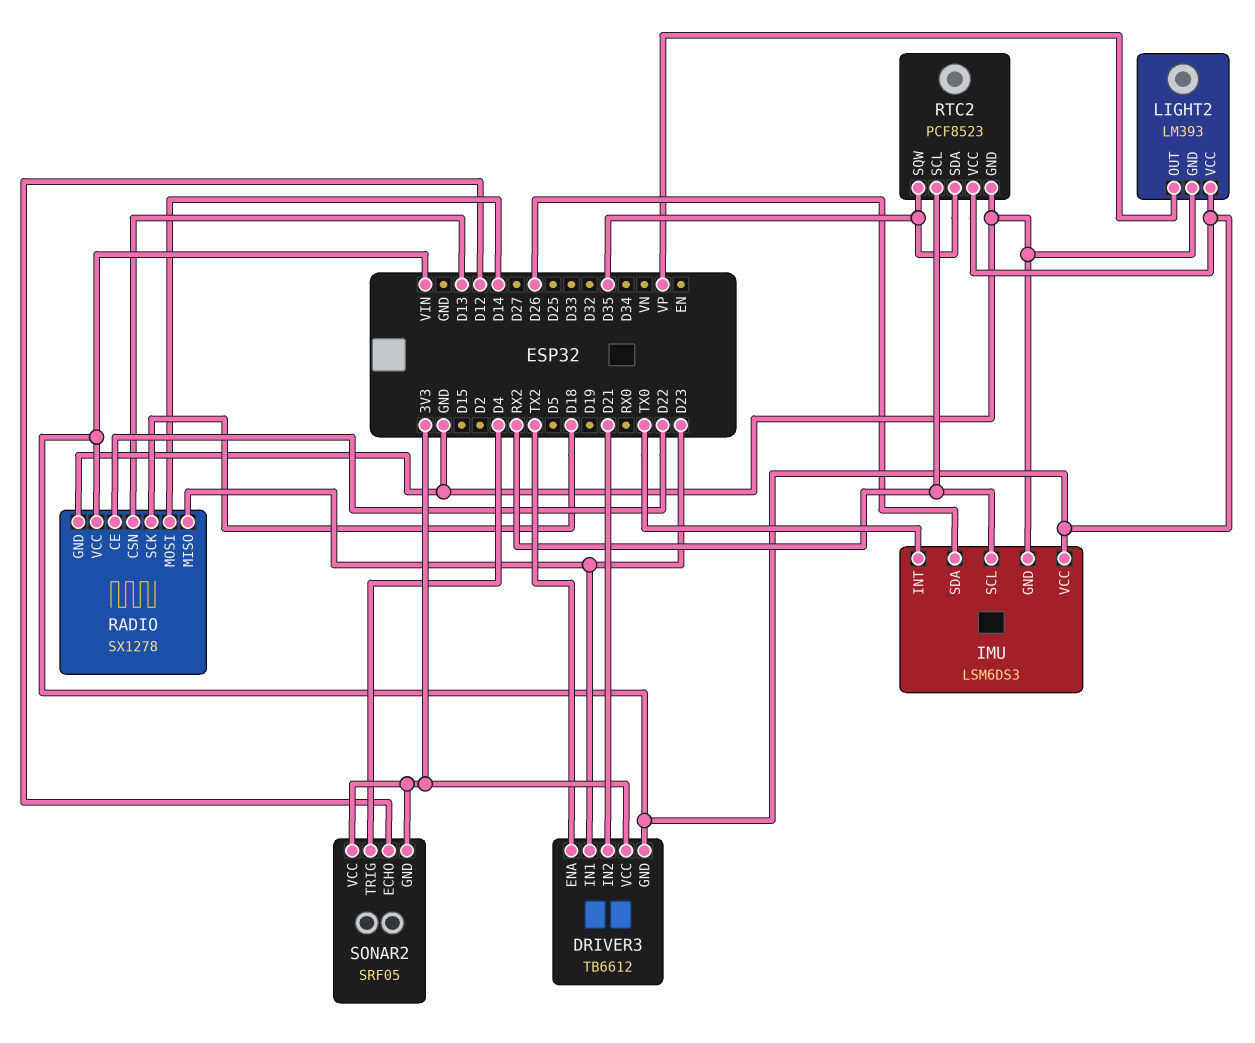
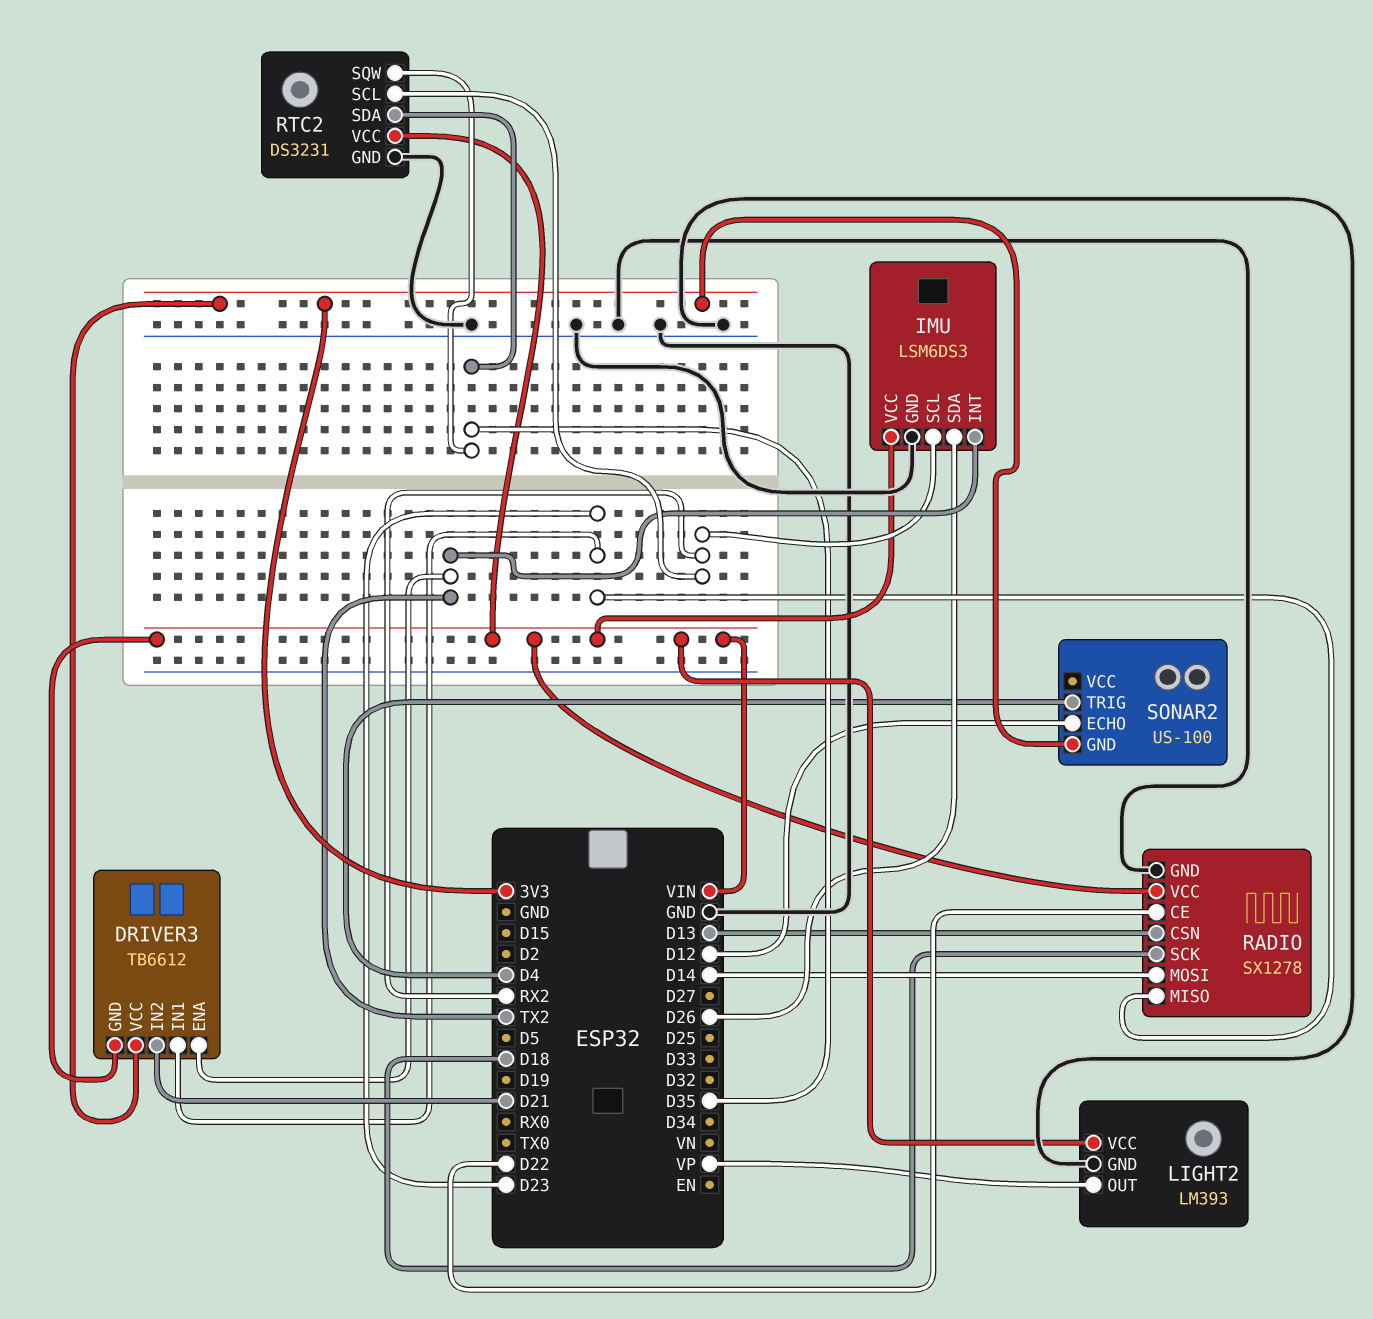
IMU pin INT: TX0 -> TX2
RTC2: PCF8523 -> DS3231
SONAR2: SRF05 -> US-100
SONAR2 pin VCC: 3V3 -> none

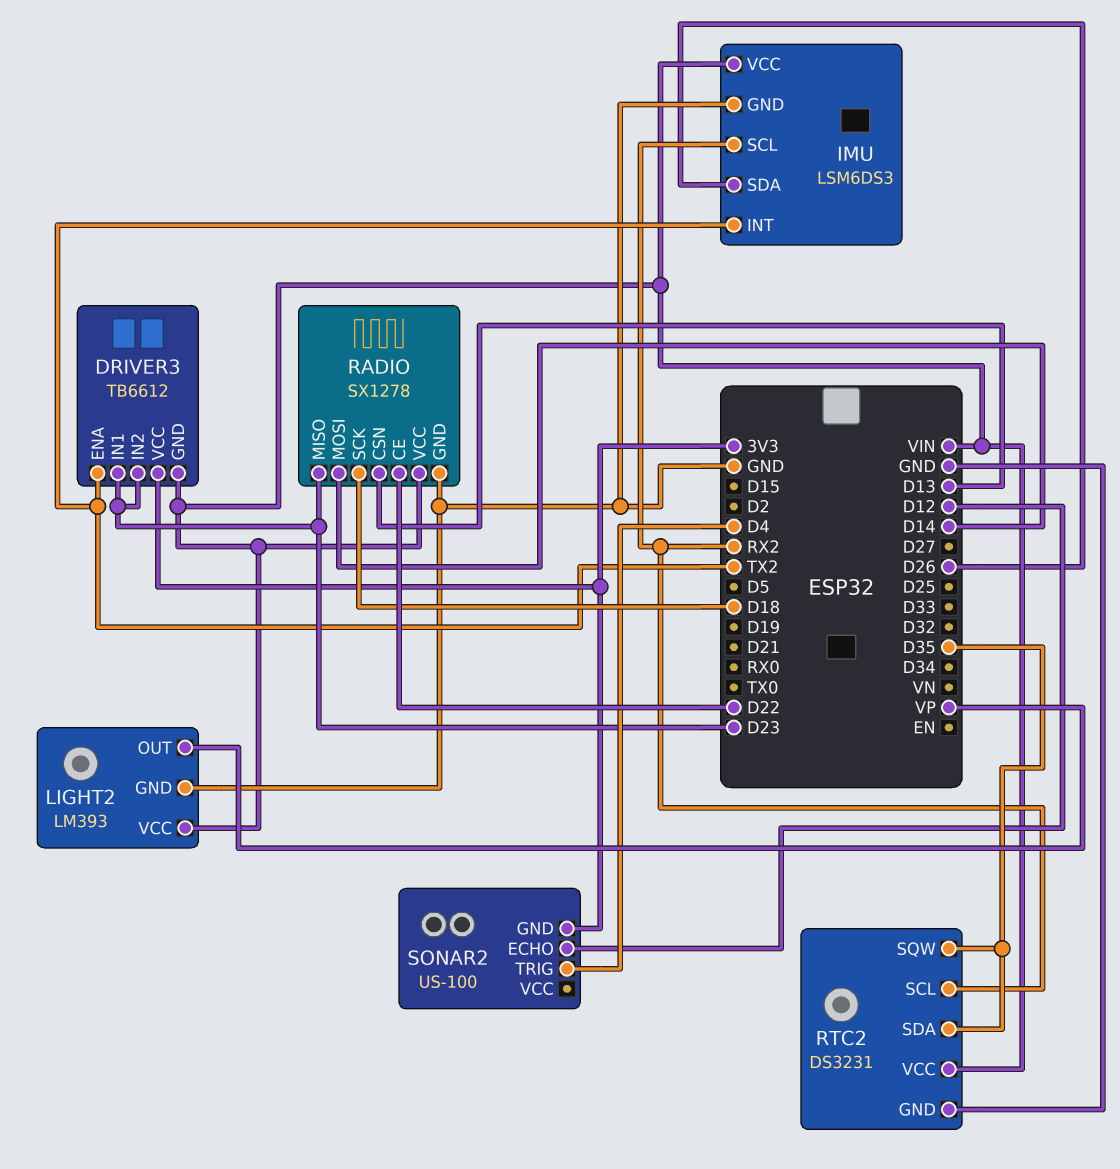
DRIVER3 pin IN2: D21 -> D23

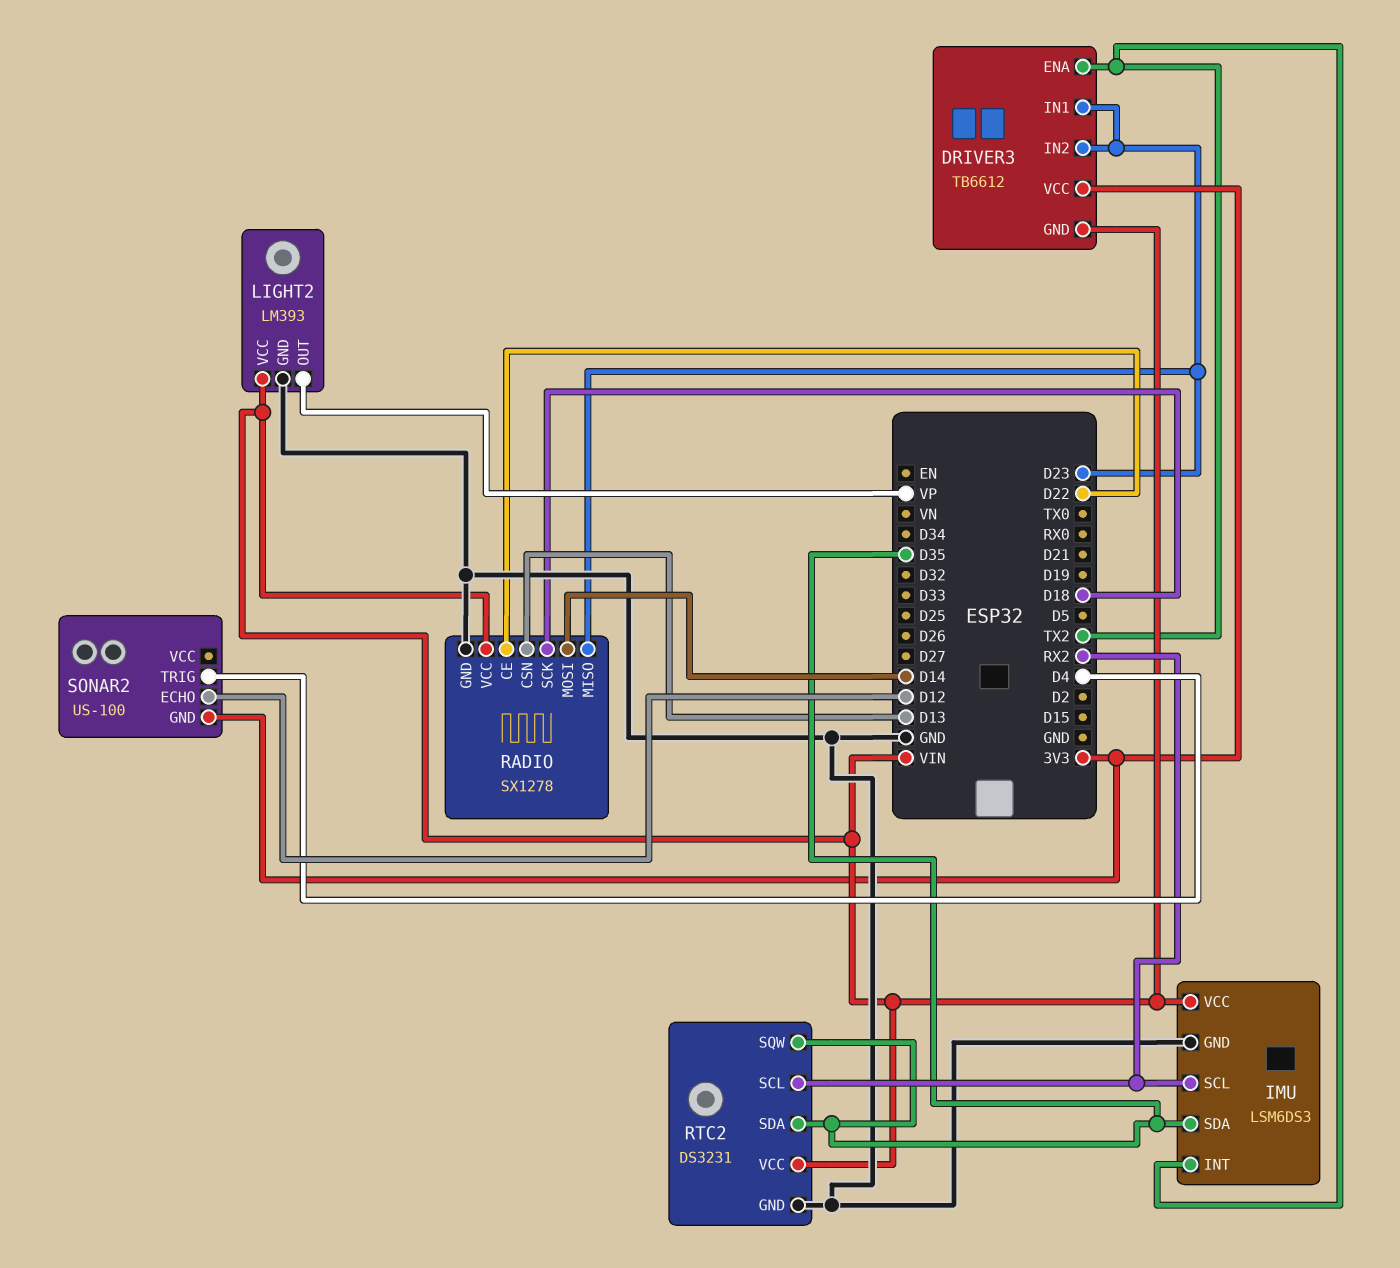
IMU pin SDA: D26 -> D35

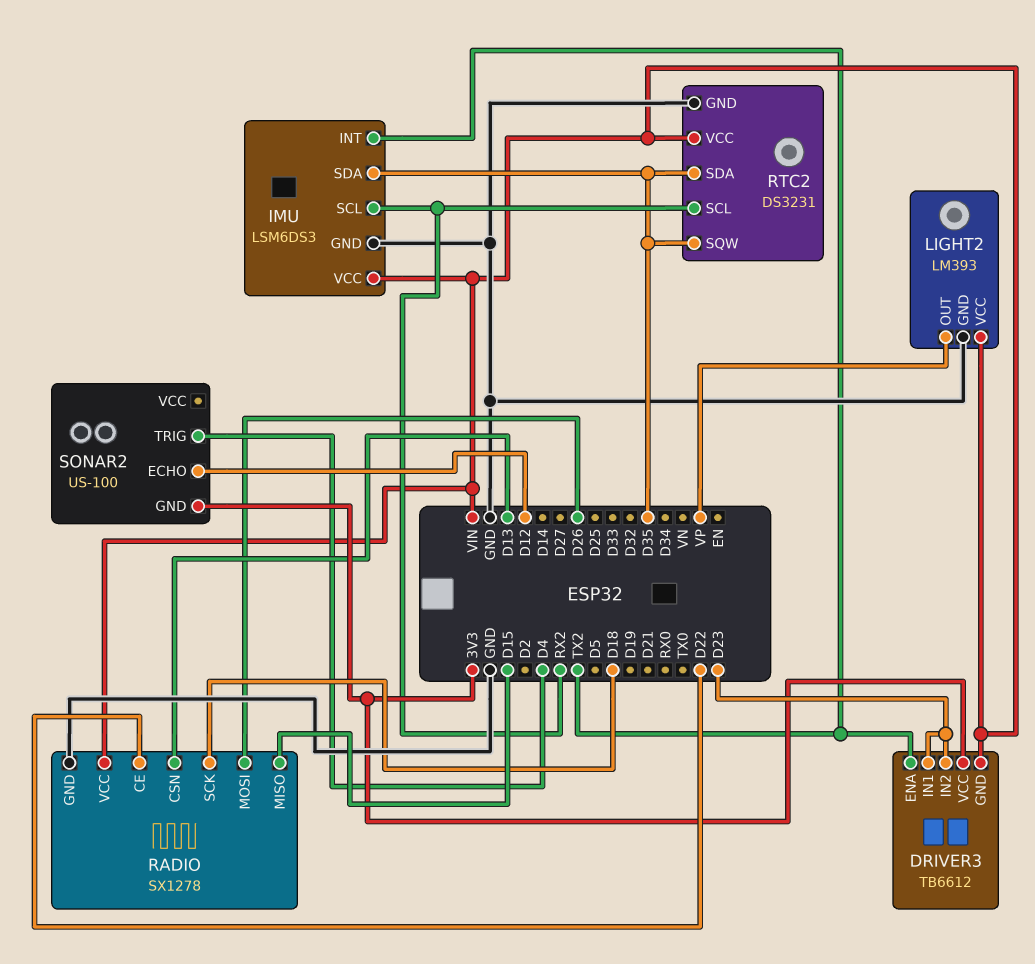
RADIO pin MISO: D23 -> D15
RADIO pin MOSI: D14 -> D26

